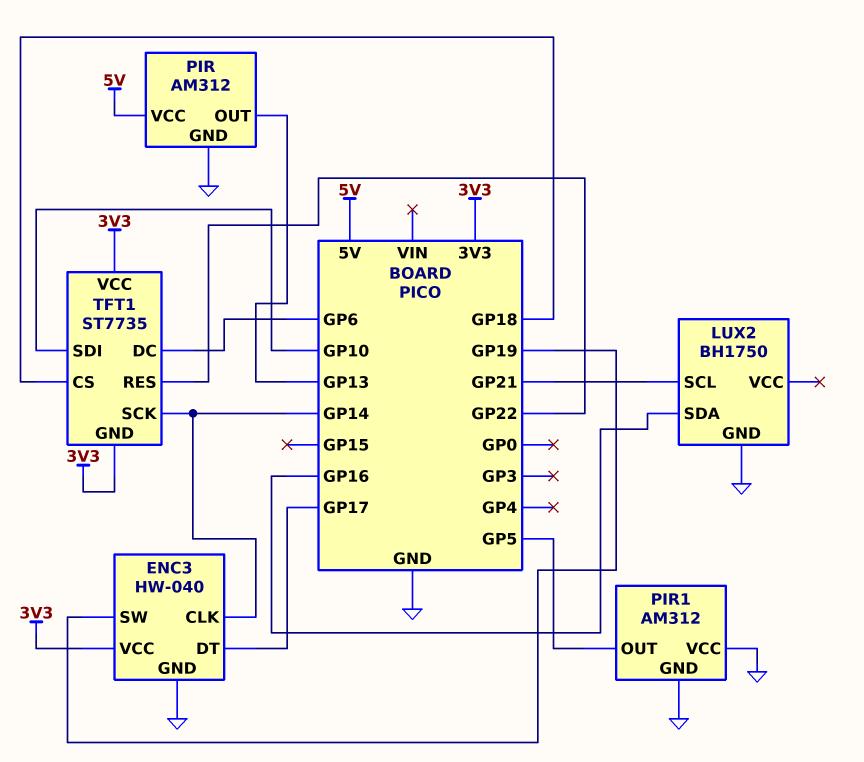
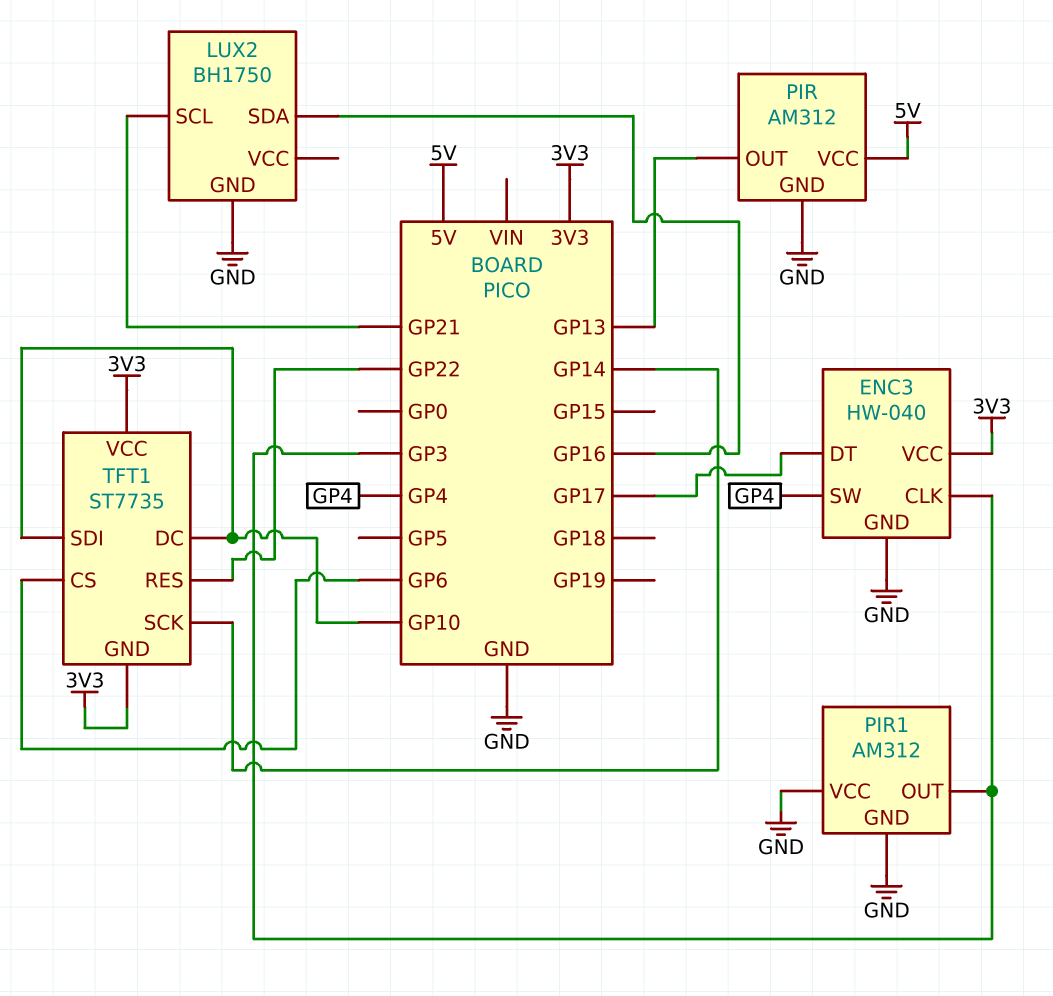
ENC3 pin CLK: GP14 -> GP3
ENC3 pin SW: GP19 -> GP4
PIR1 pin OUT: GP5 -> GP3
TFT1 pin CS: GP18 -> GP6
TFT1 pin DC: GP6 -> GP10

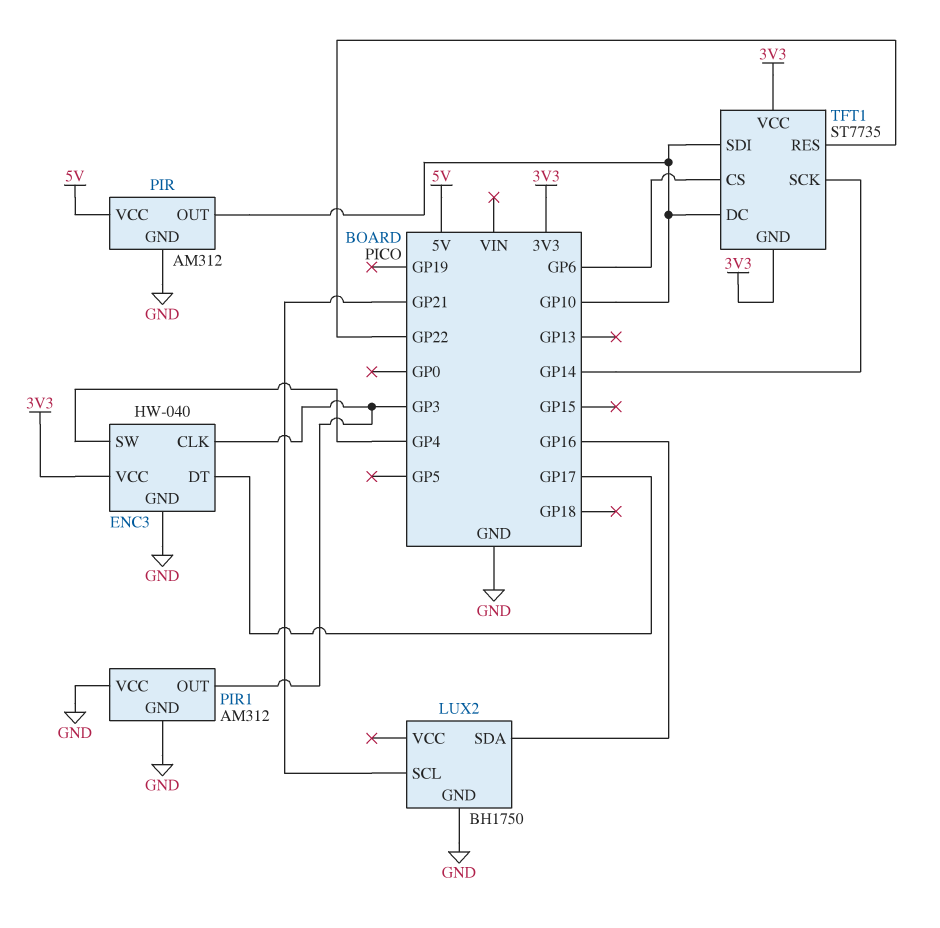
PIR pin OUT: GP13 -> GP10

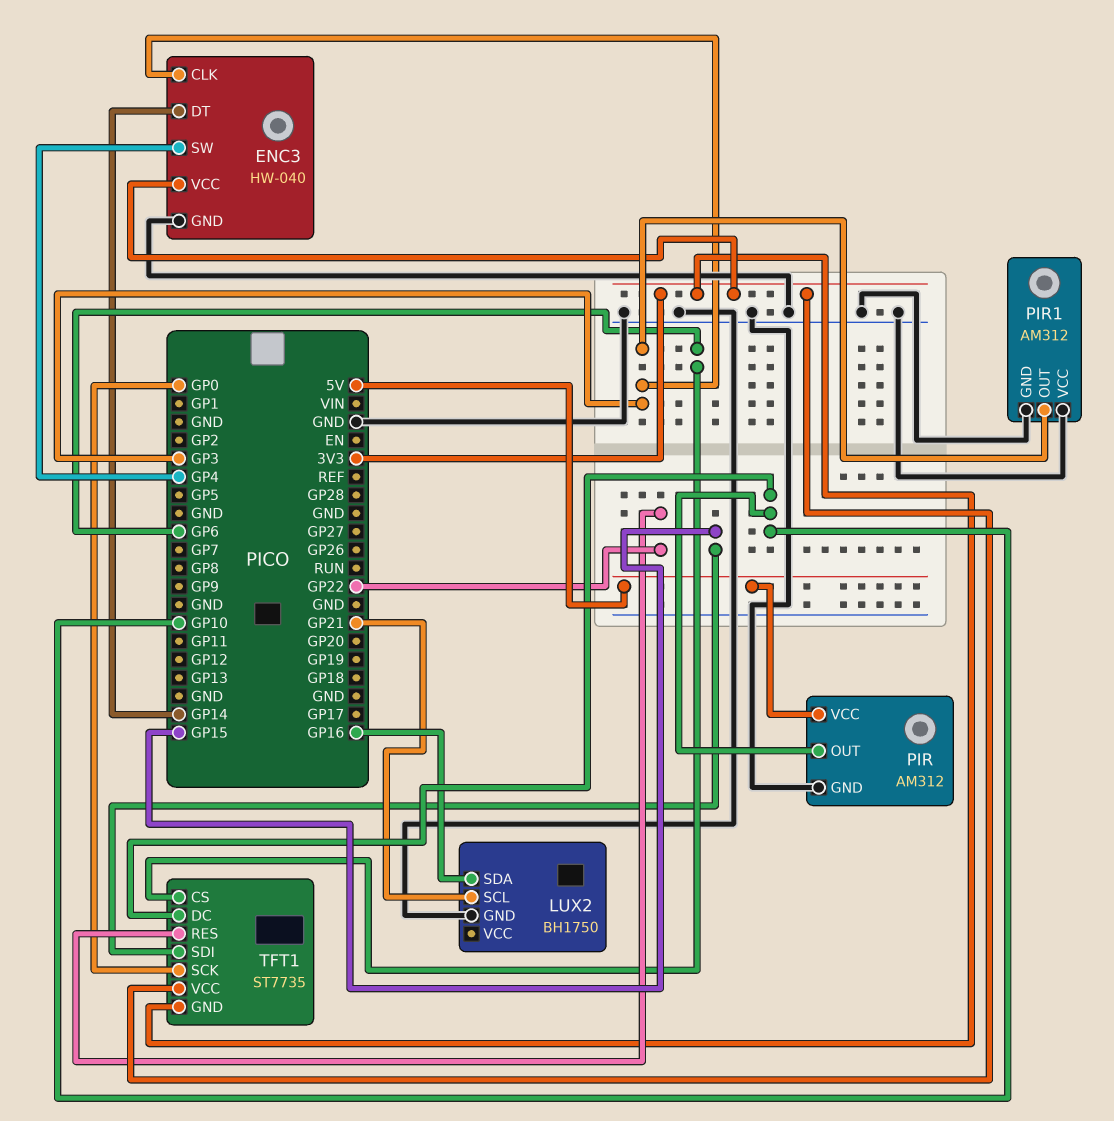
ENC3 pin DT: GP17 -> GP14
TFT1 pin SCK: GP14 -> GP0
TFT1 pin SDI: GP10 -> GP15

